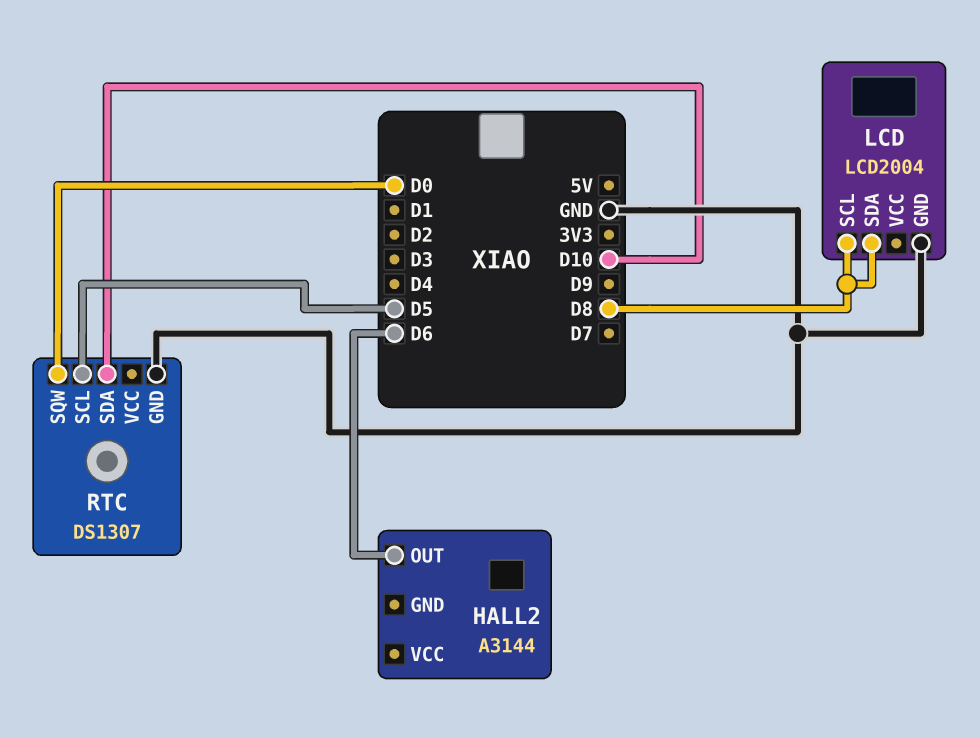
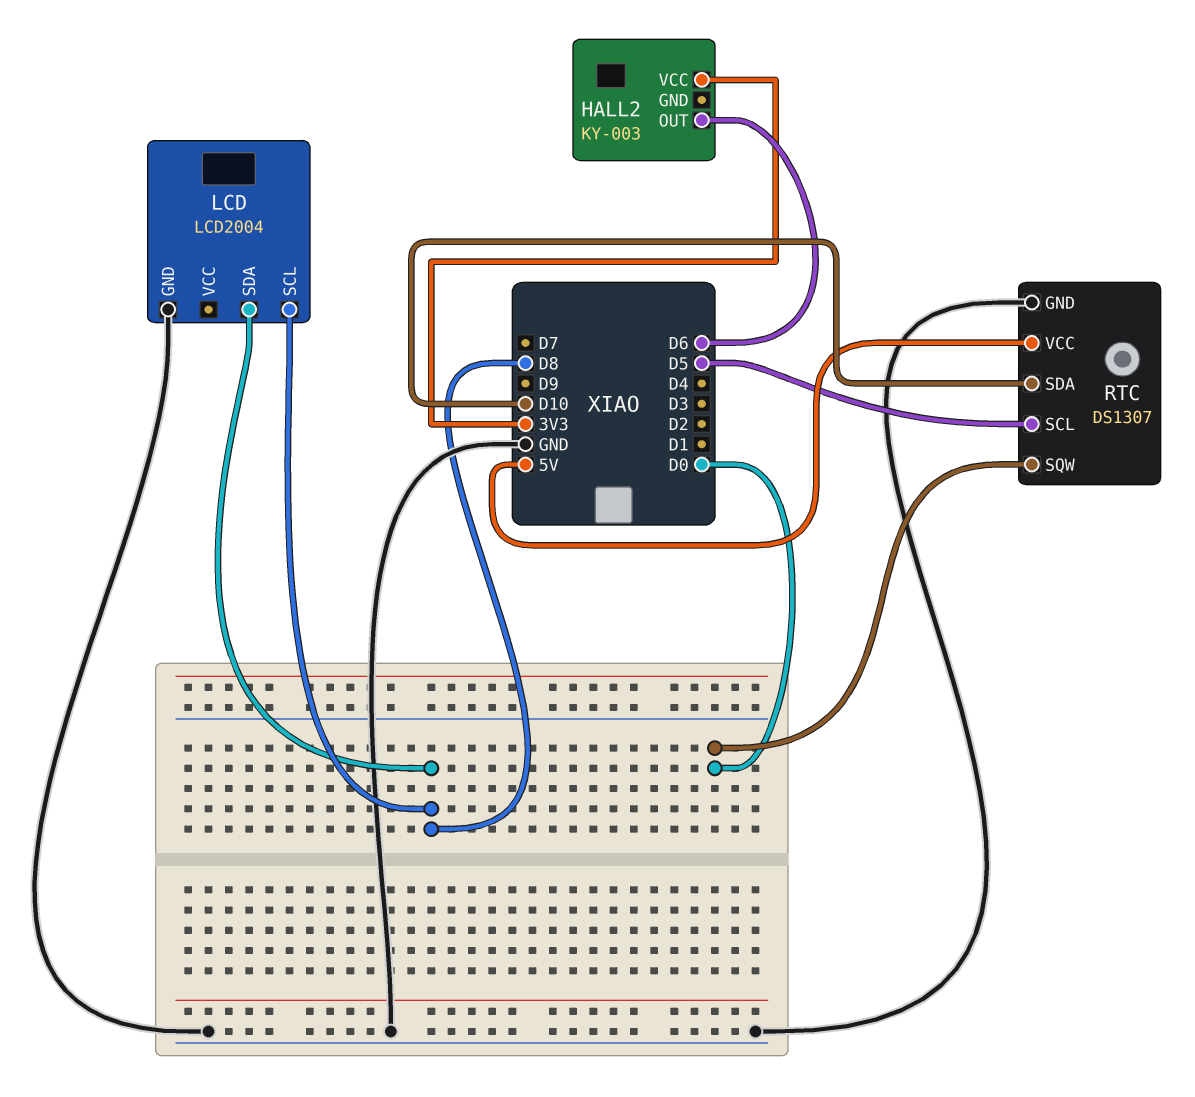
HALL2: A3144 -> KY-003
HALL2 pin VCC: none -> 3V3
RTC pin VCC: none -> 5V

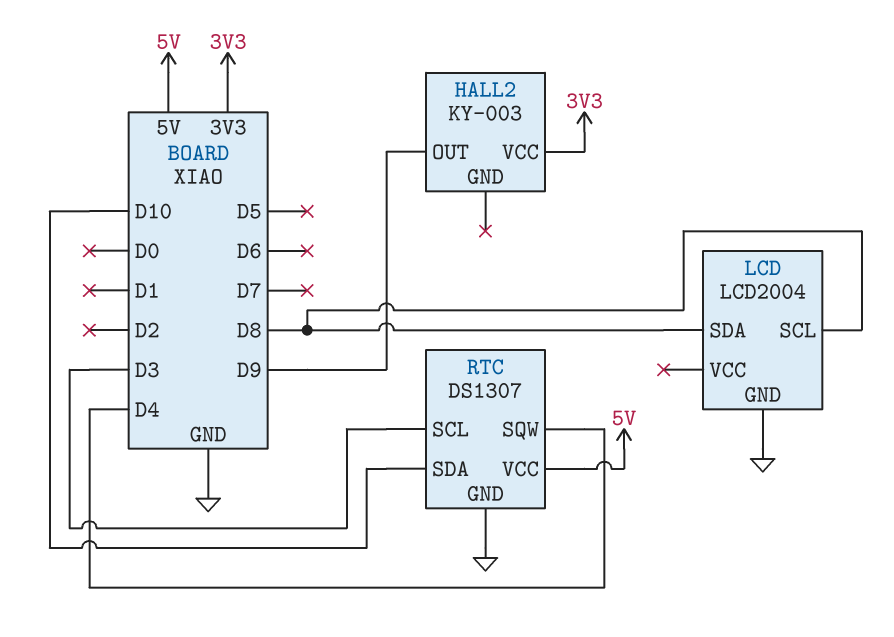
HALL2 pin OUT: D6 -> D9
RTC pin SCL: D5 -> D3
RTC pin SQW: D0 -> D4

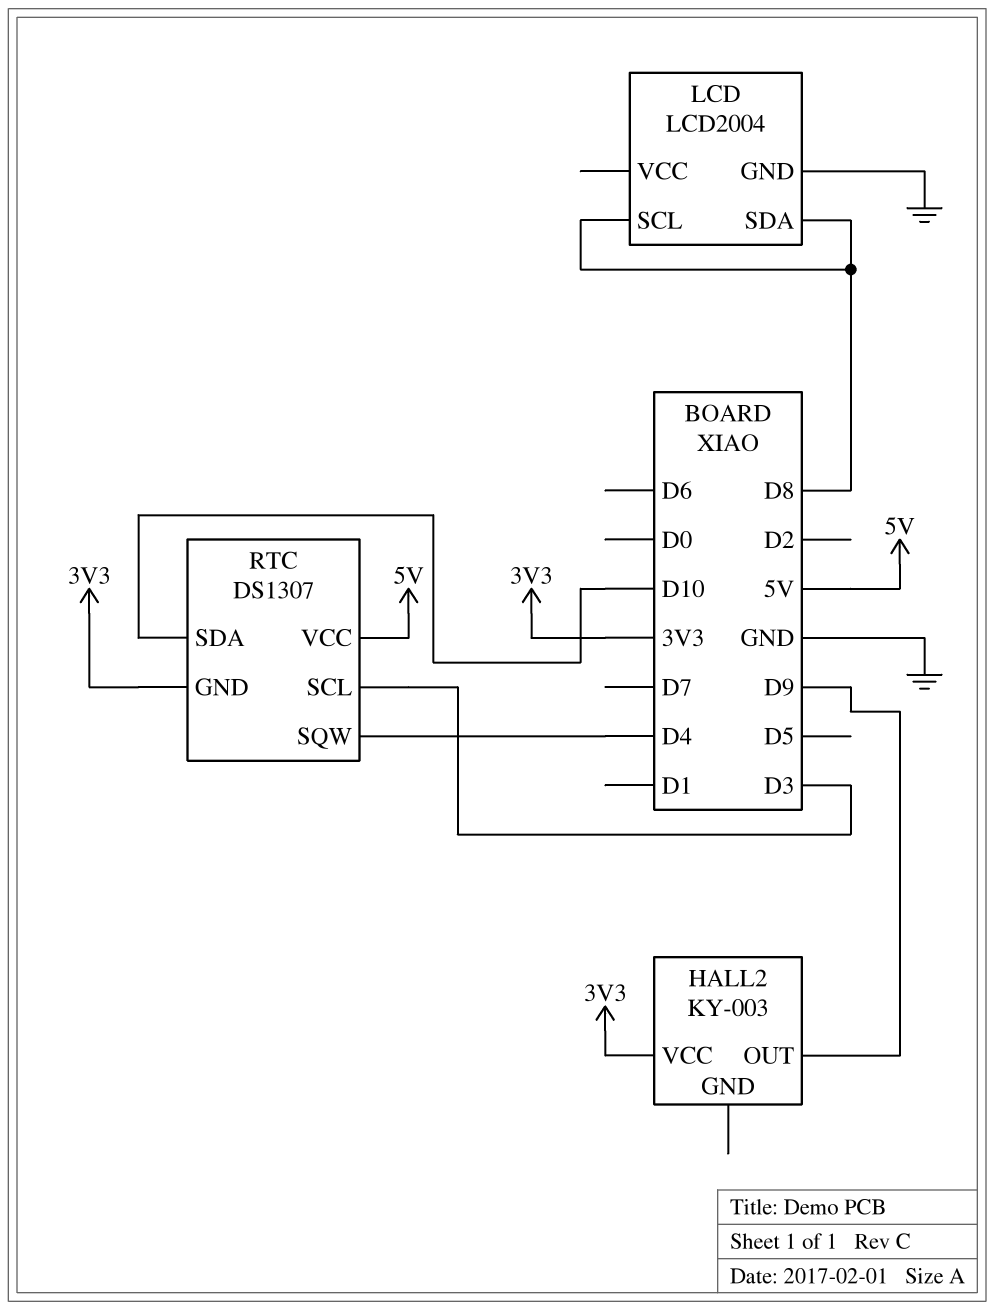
RTC pin GND: GND -> 3V3

